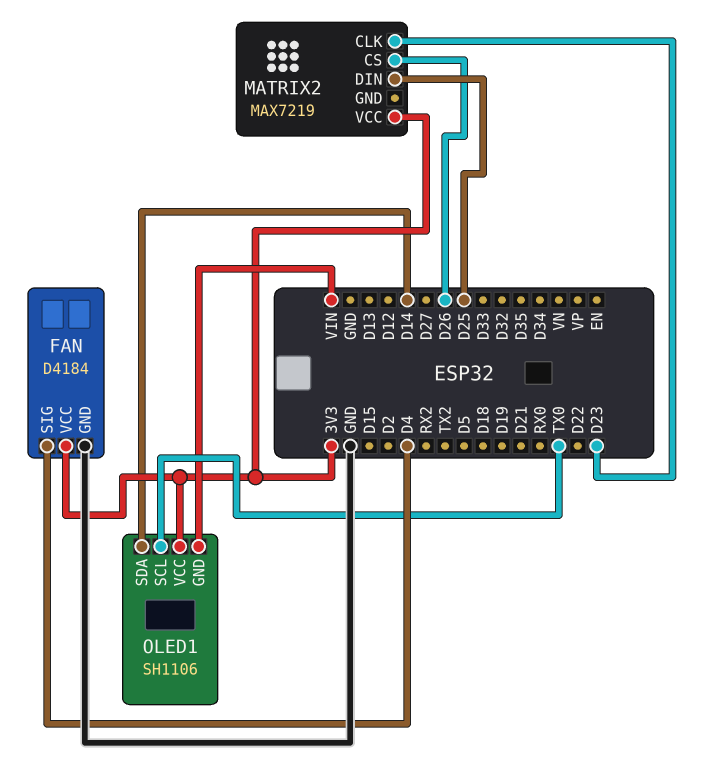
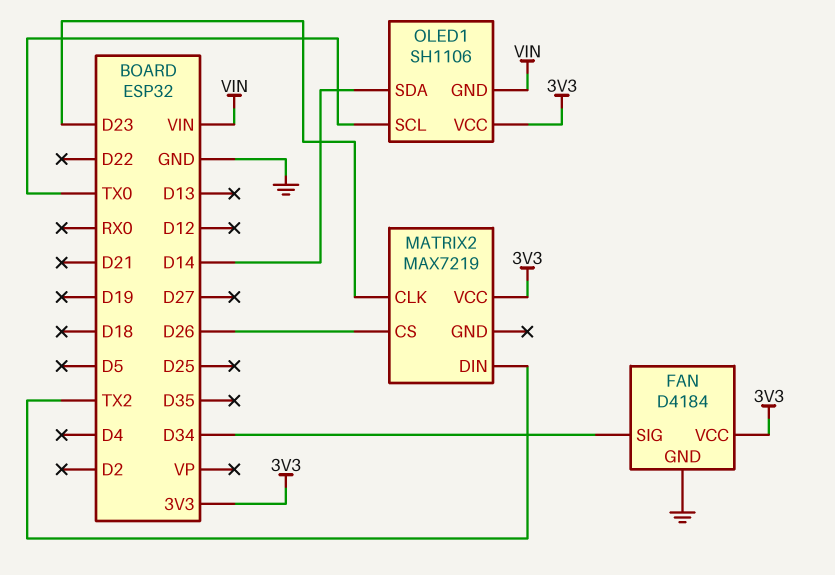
FAN pin SIG: D4 -> D34
MATRIX2 pin DIN: D25 -> TX2

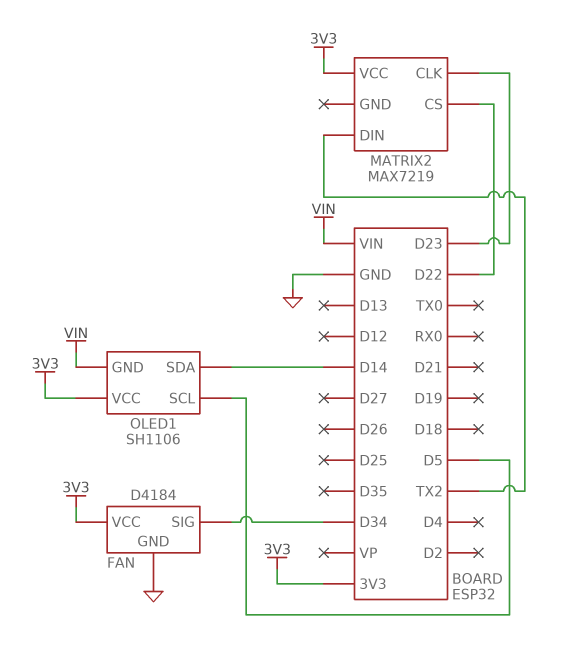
MATRIX2 pin CS: D26 -> D22
OLED1 pin SCL: TX0 -> D5

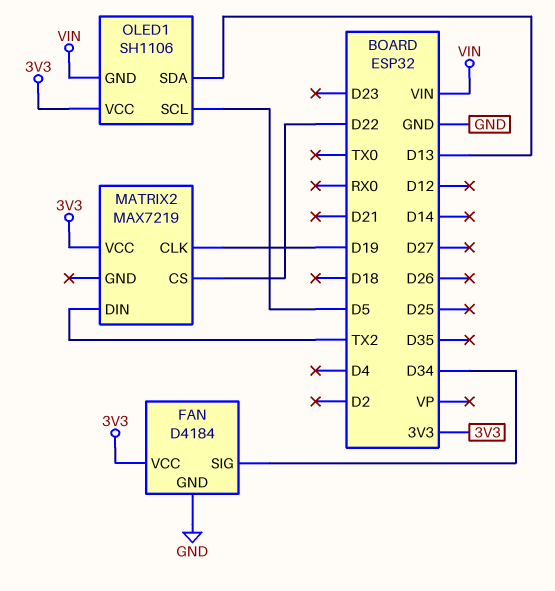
MATRIX2 pin CLK: D23 -> D19
OLED1 pin SDA: D14 -> D13

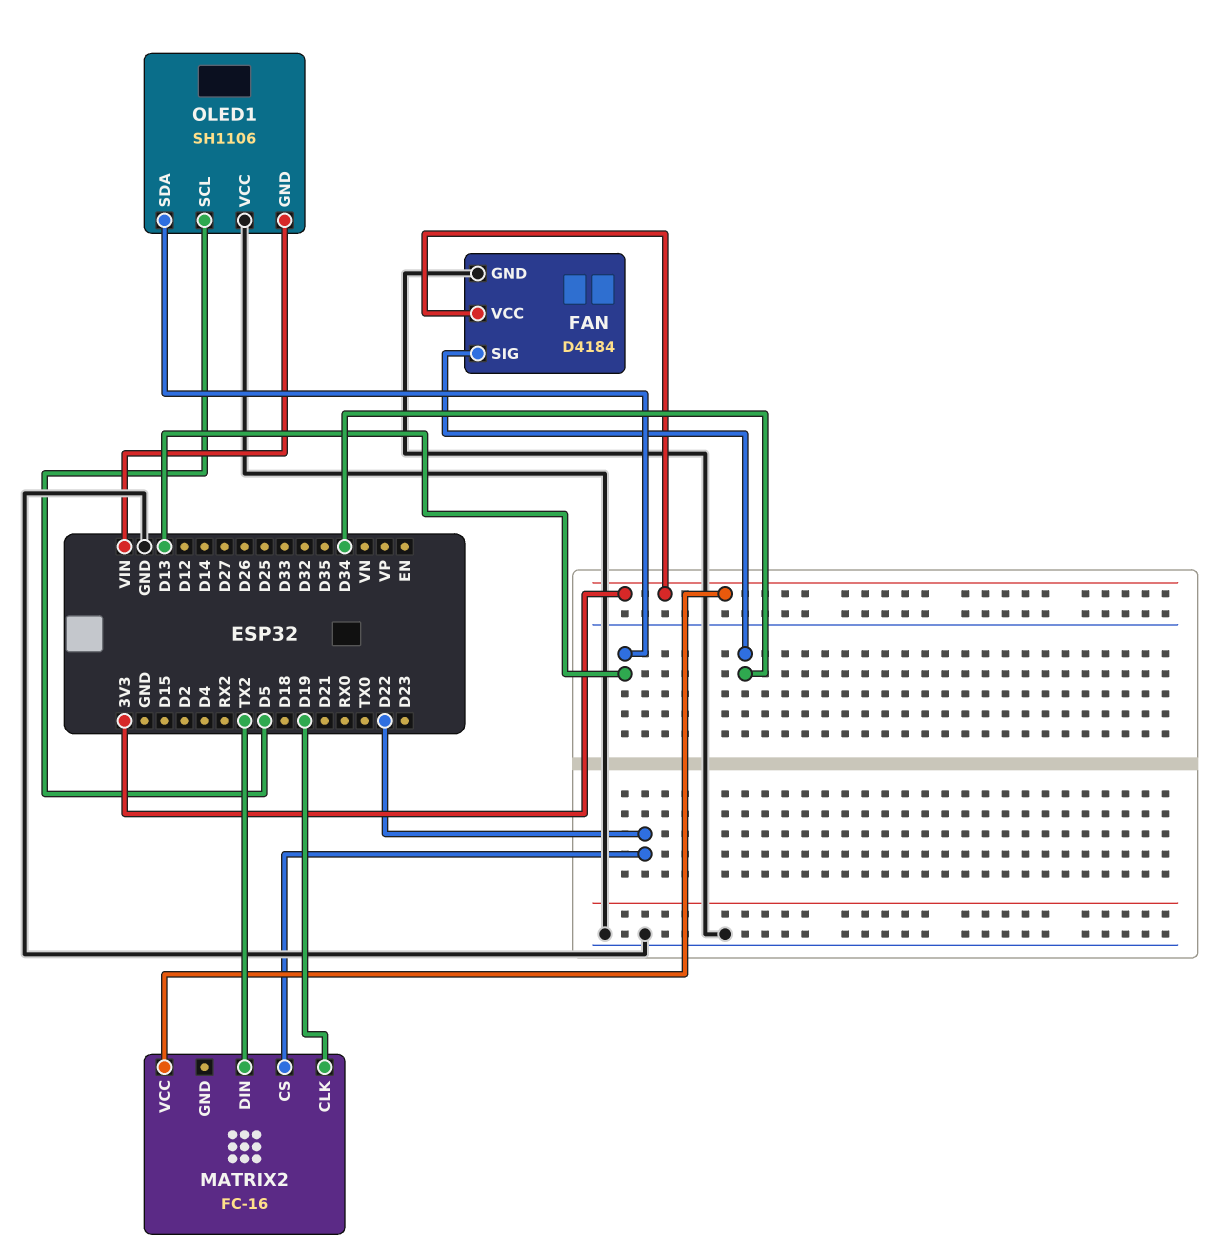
MATRIX2: MAX7219 -> FC-16
OLED1 pin VCC: 3V3 -> GND

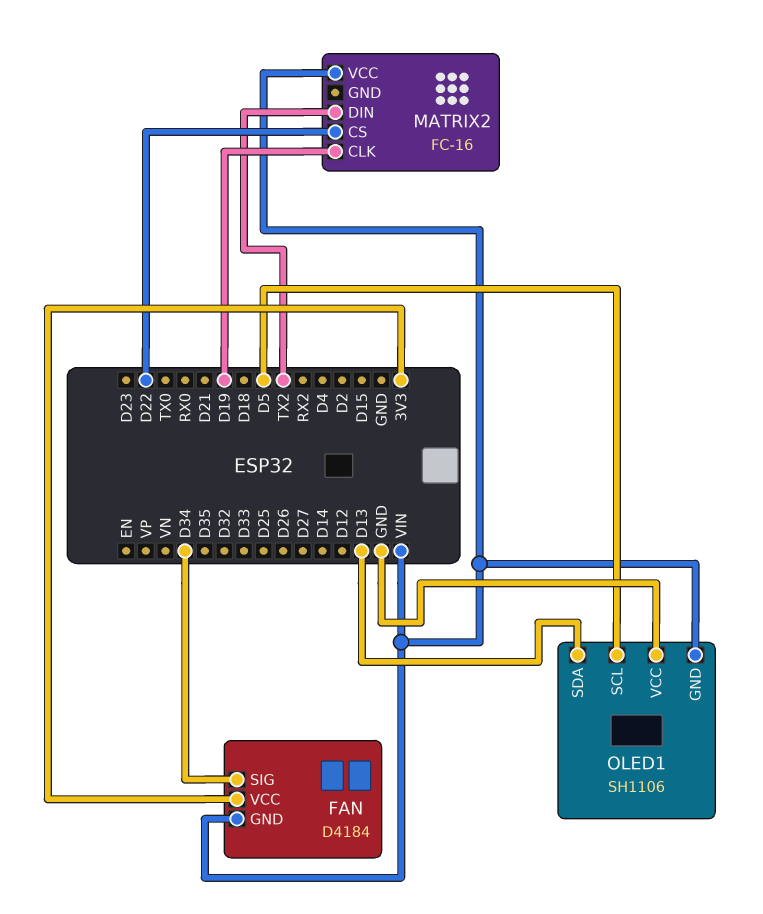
FAN pin GND: GND -> VIN
MATRIX2 pin VCC: 3V3 -> VIN

